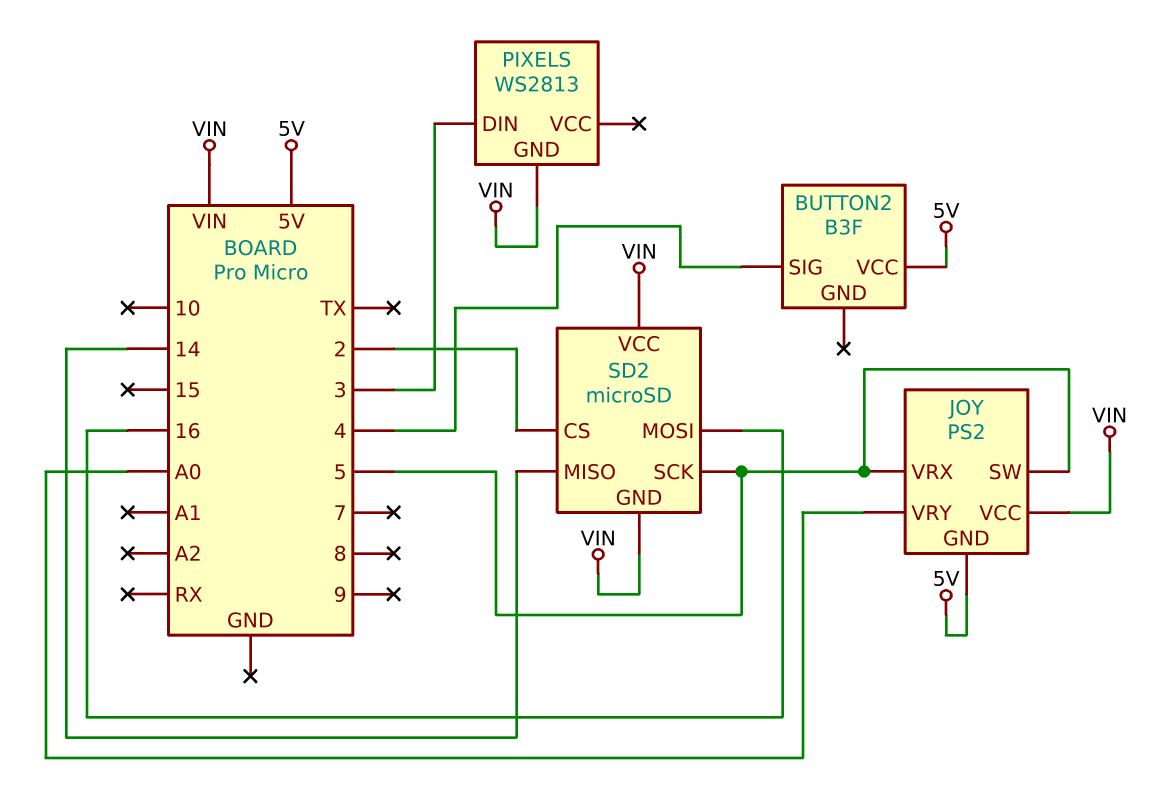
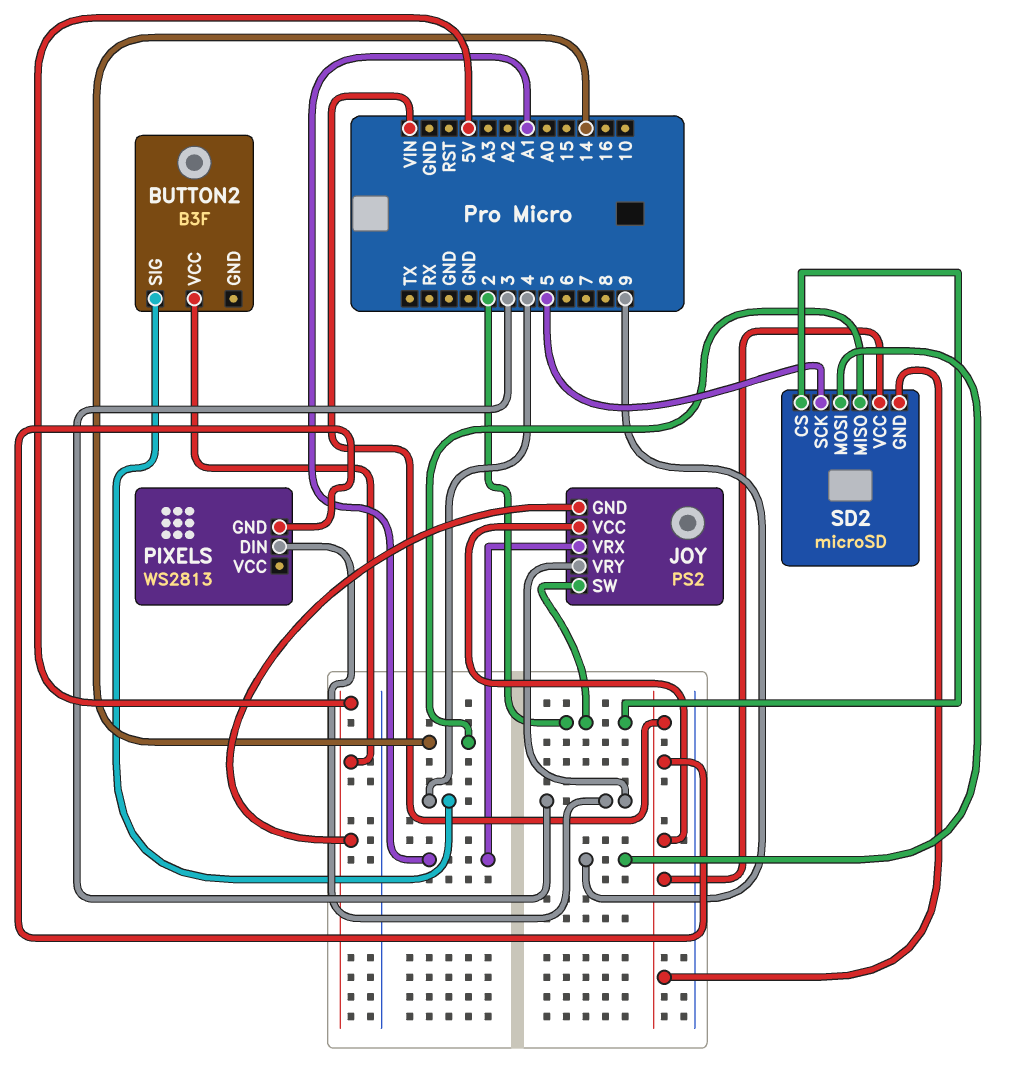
JOY pin SW: 5 -> 2
JOY pin VRX: 5 -> A1
JOY pin VRY: A0 -> 3
SD2 pin MOSI: 16 -> 9

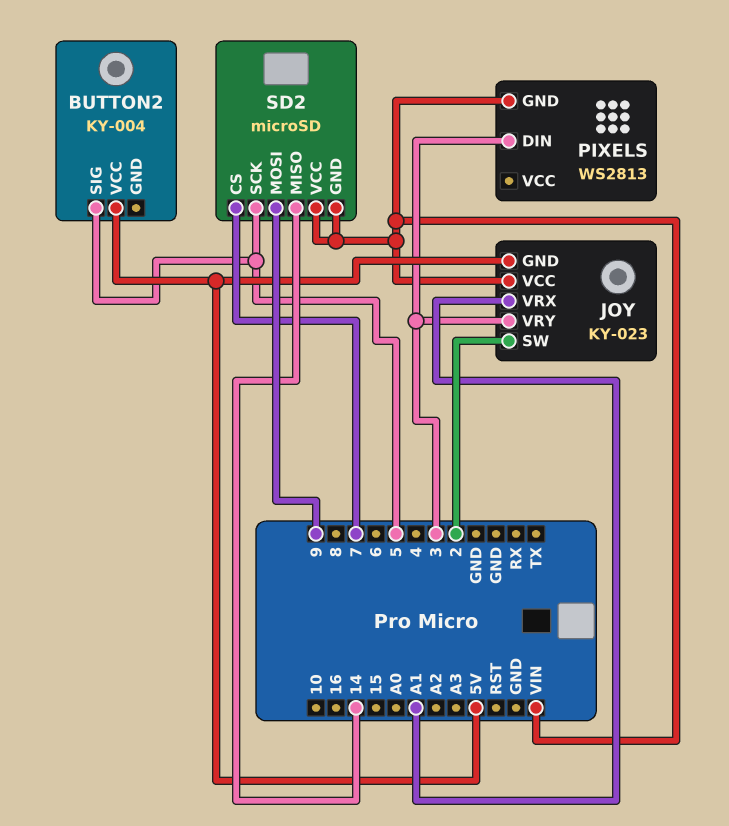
BUTTON2: B3F -> KY-004
BUTTON2 pin SIG: 4 -> 5
JOY: PS2 -> KY-023
SD2 pin CS: 2 -> 7

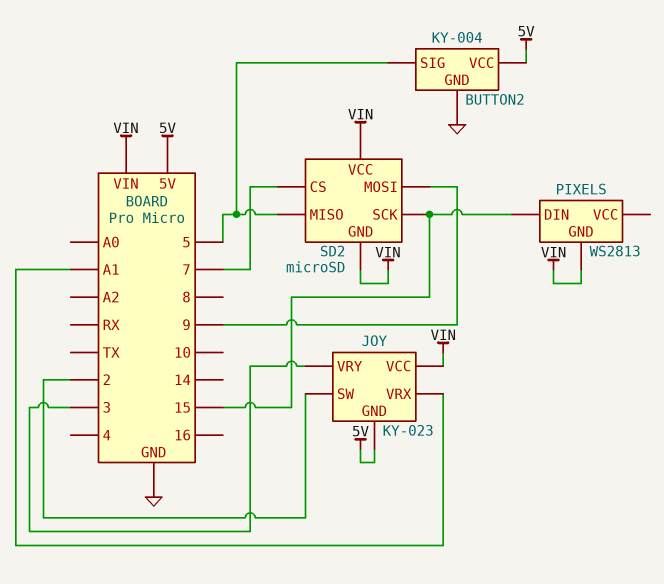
BUTTON2 pin GND: none -> GND
PIXELS pin DIN: 3 -> 15
SD2 pin MISO: 14 -> 5
SD2 pin SCK: 5 -> 15

